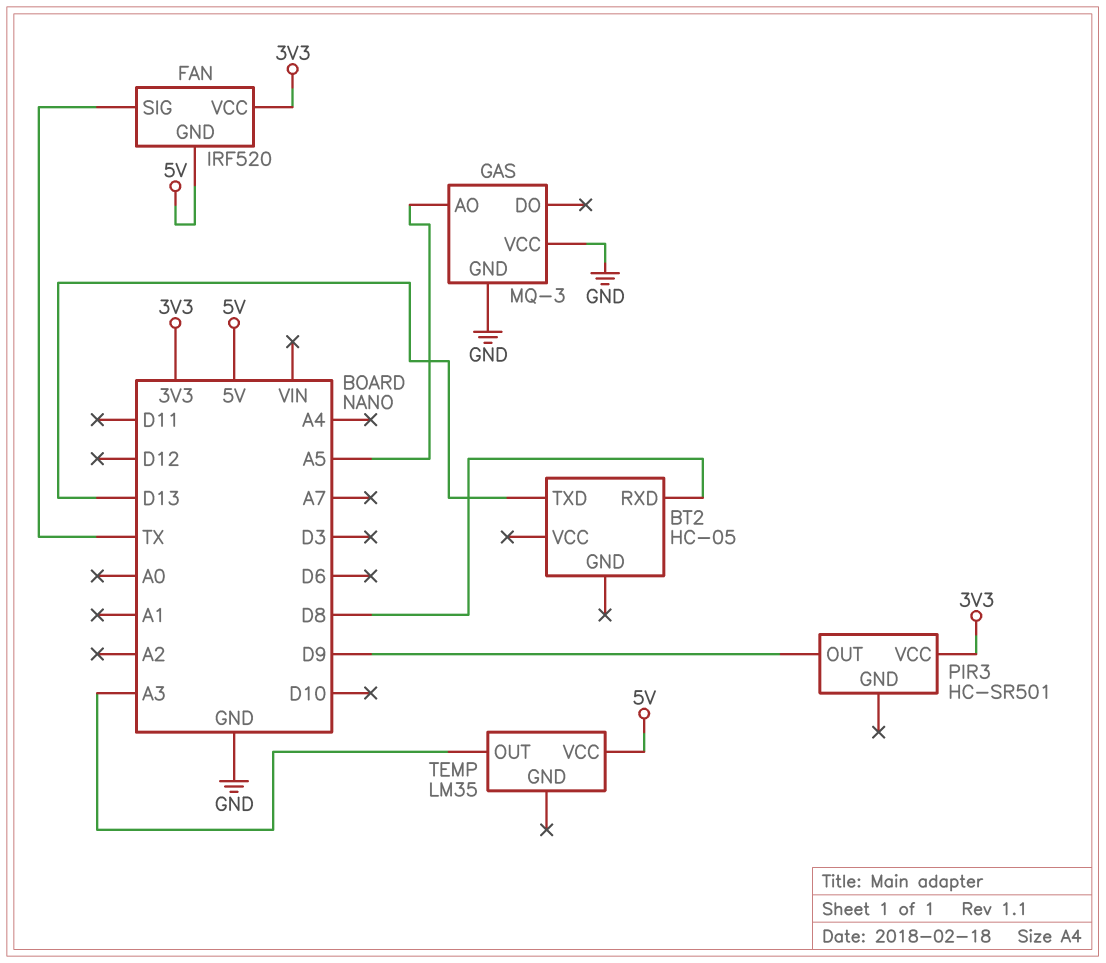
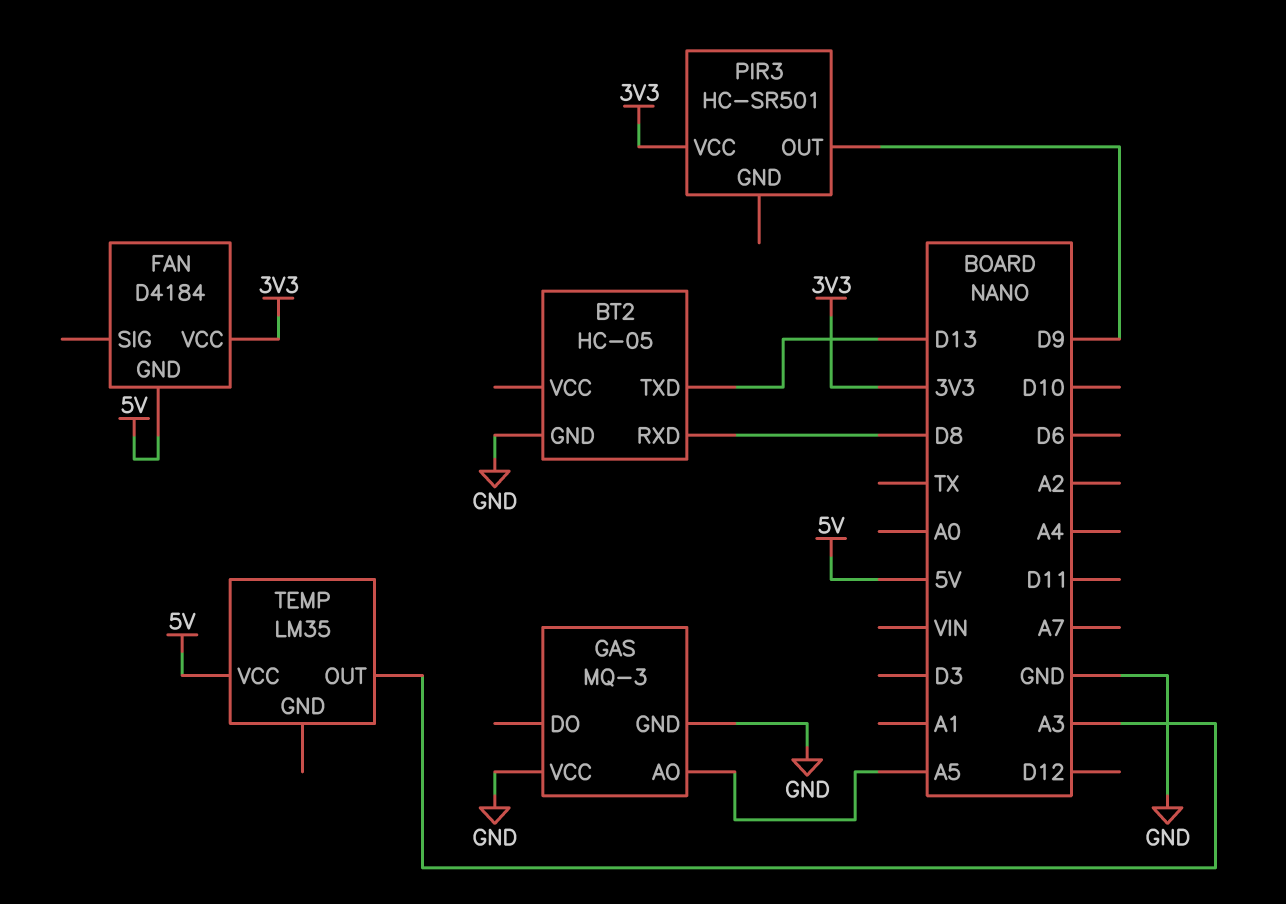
BT2 pin GND: none -> GND
FAN: IRF520 -> D4184
FAN pin SIG: TX -> none

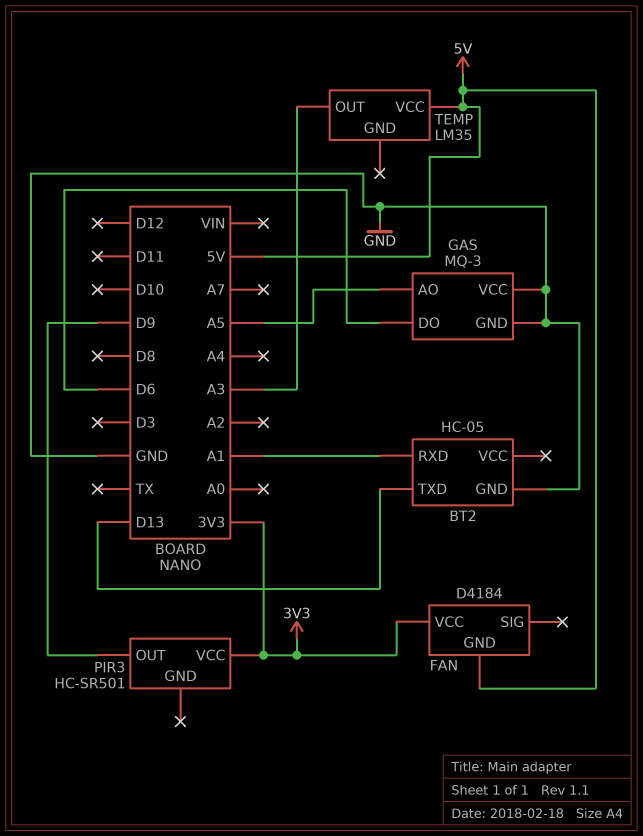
BT2 pin RXD: D8 -> A1
GAS pin DO: none -> D6

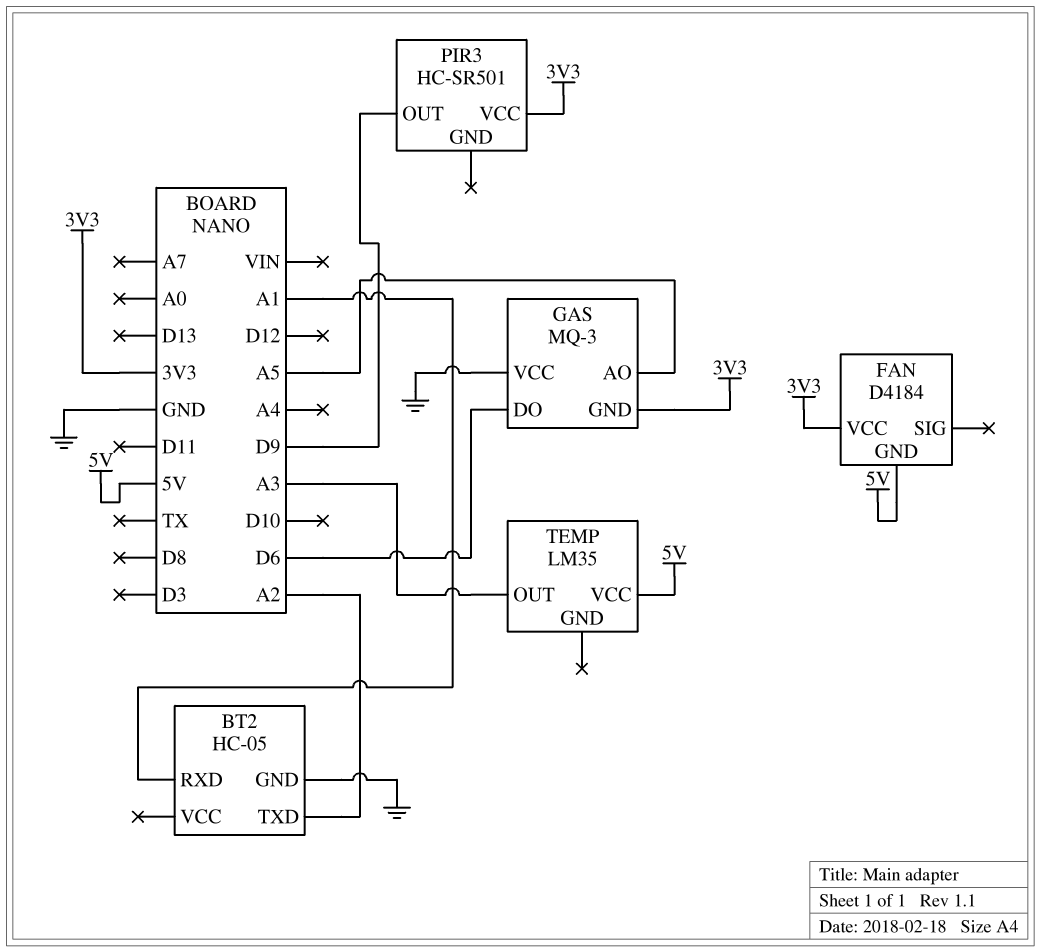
BT2 pin TXD: D13 -> A2
GAS pin GND: GND -> 3V3

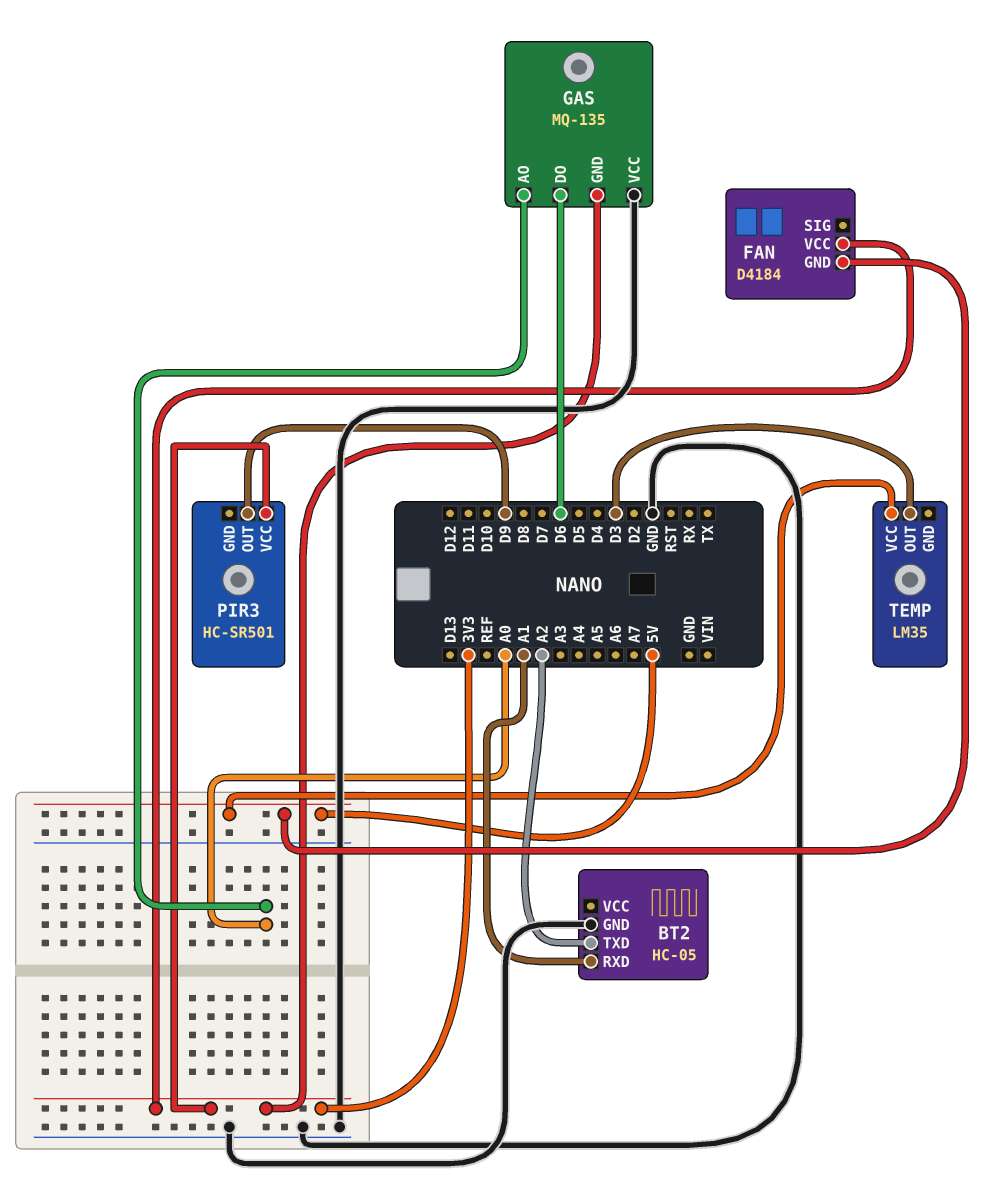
GAS: MQ-3 -> MQ-135
GAS pin AO: A5 -> A0
TEMP pin OUT: A3 -> D3

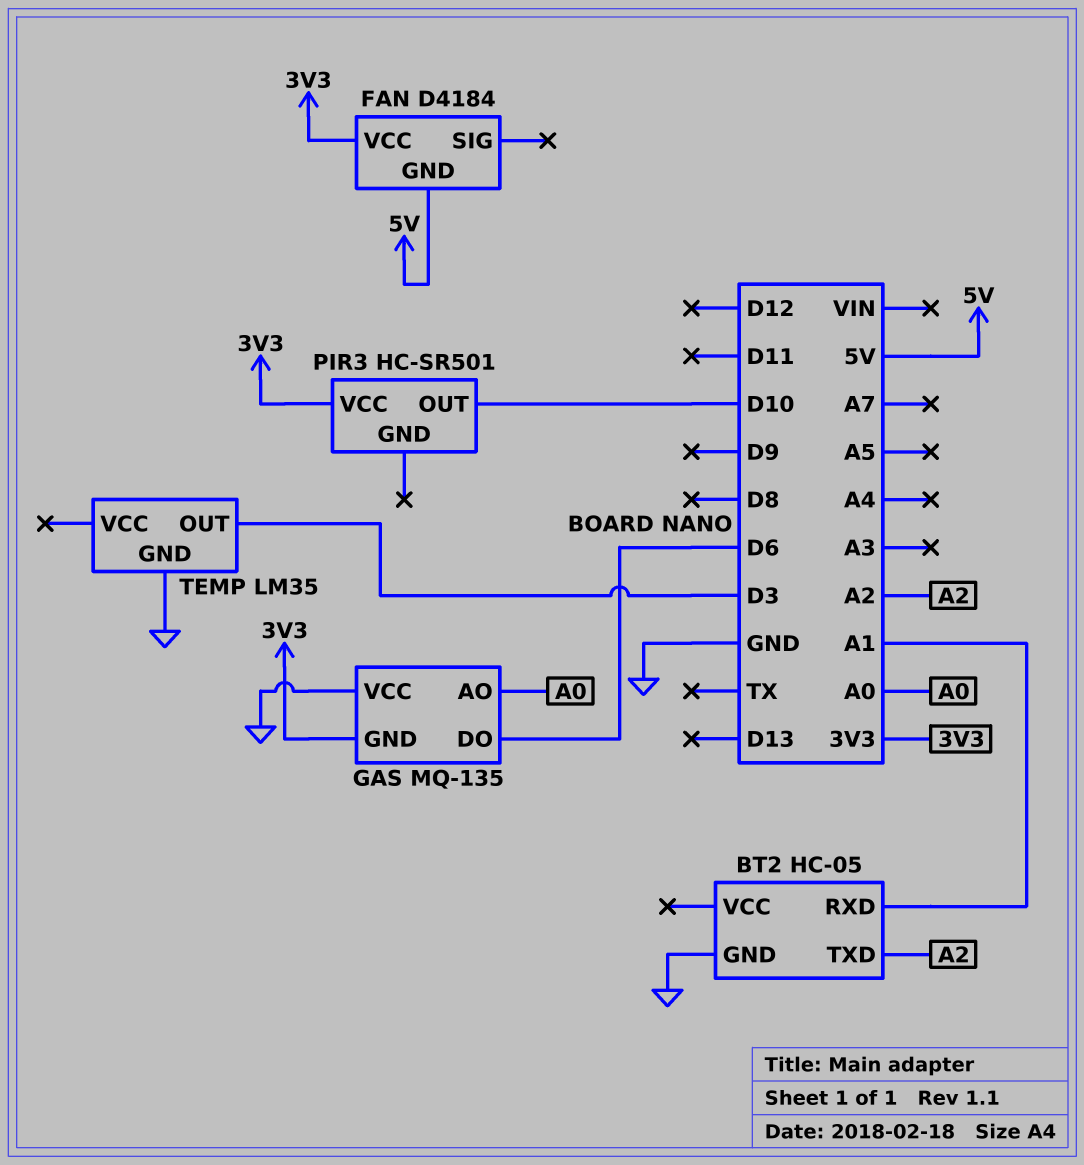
PIR3 pin OUT: D9 -> D10
TEMP pin GND: none -> GND
TEMP pin VCC: 5V -> none

